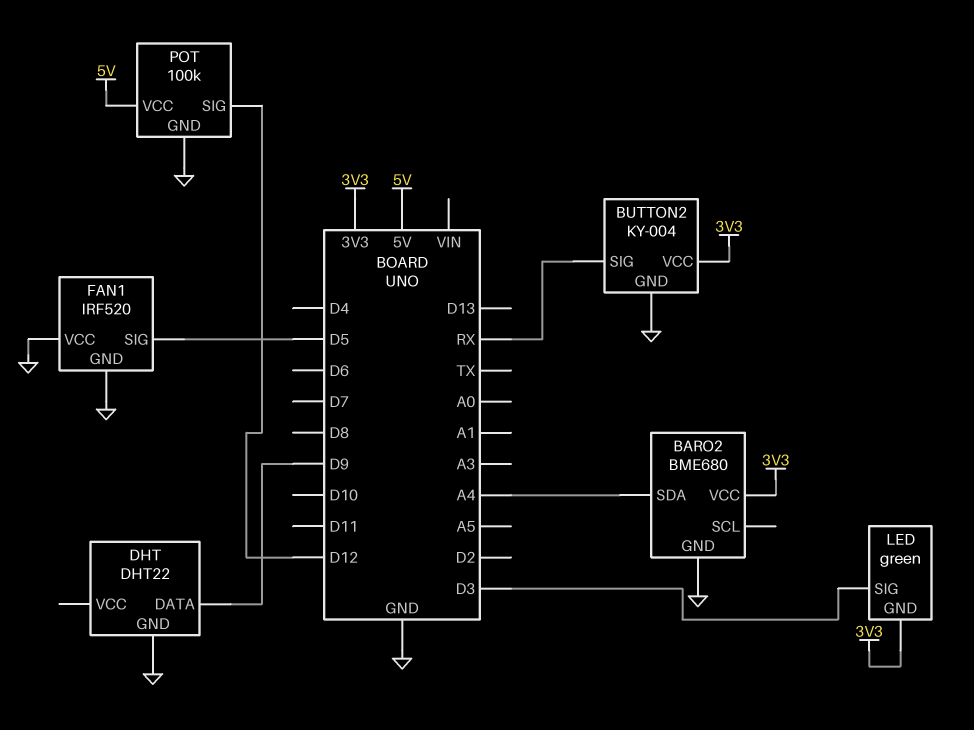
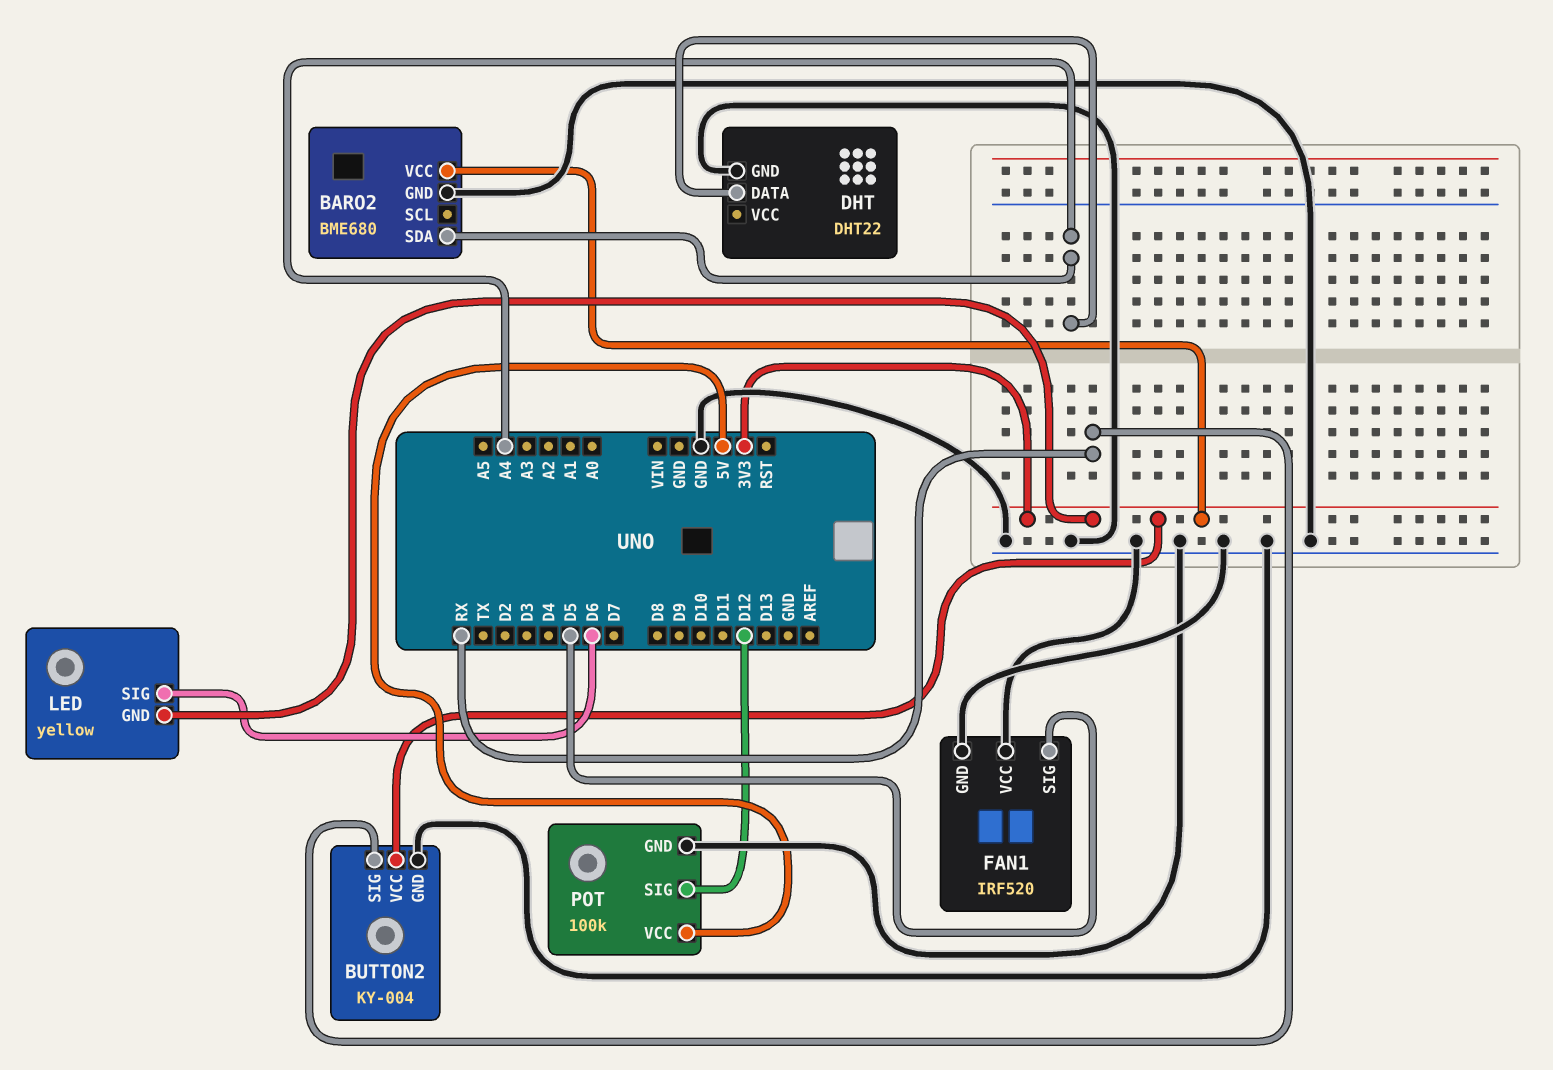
DHT pin DATA: D9 -> A4
LED: green -> yellow
LED pin SIG: D3 -> D6

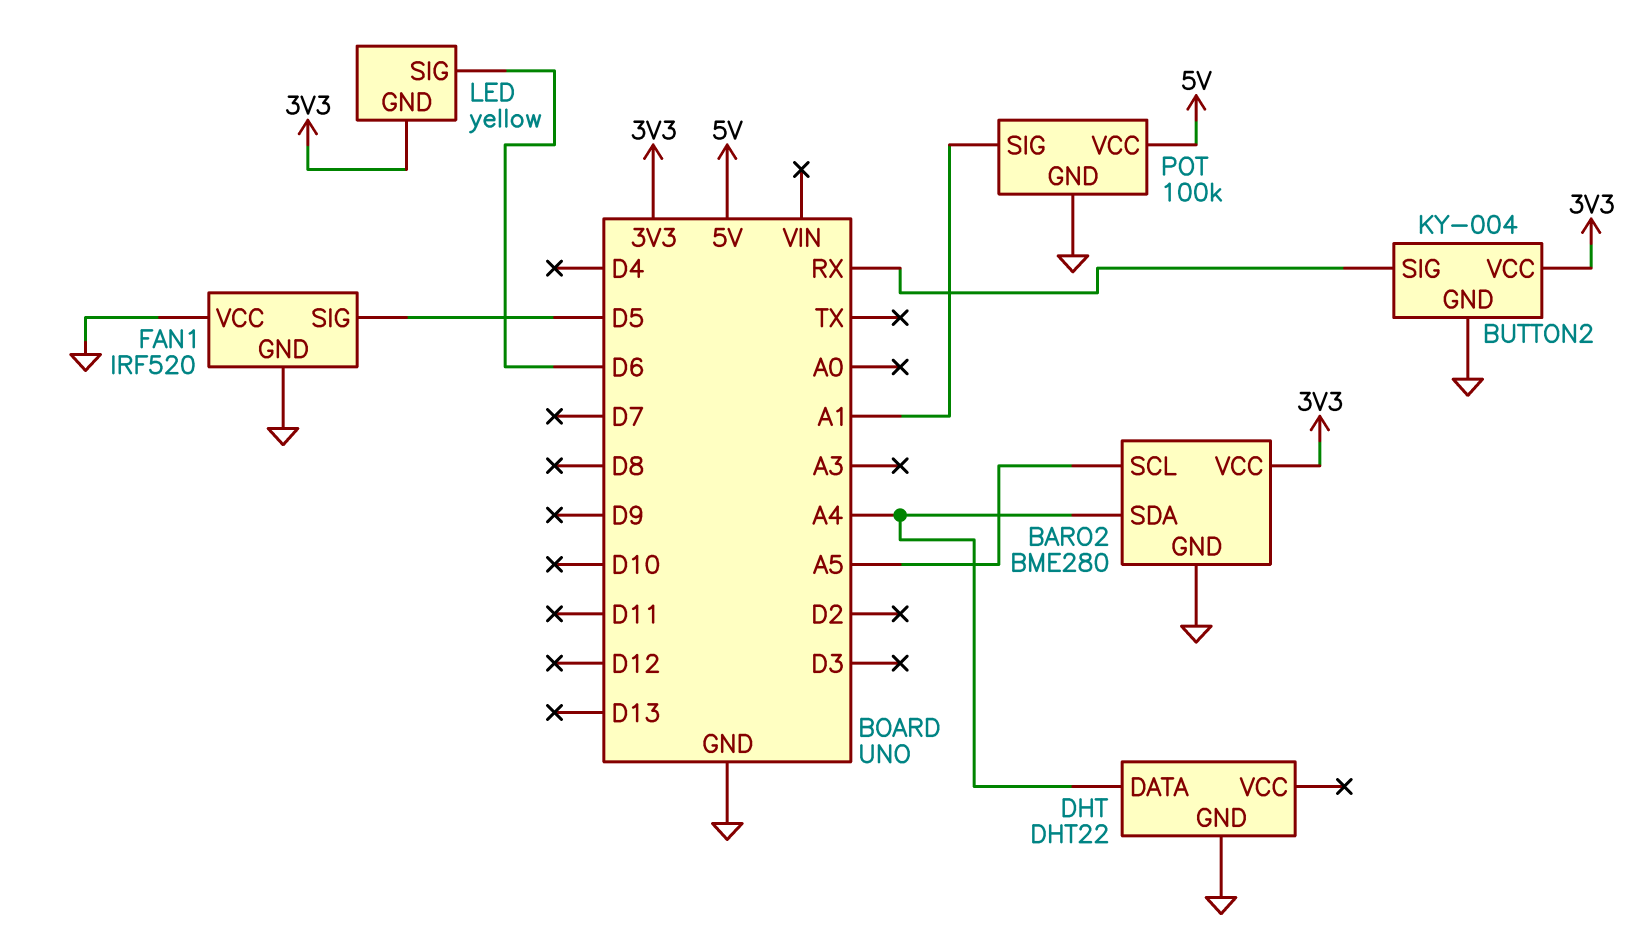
BARO2: BME680 -> BME280
BARO2 pin SCL: none -> A5
POT pin SIG: D12 -> A1

